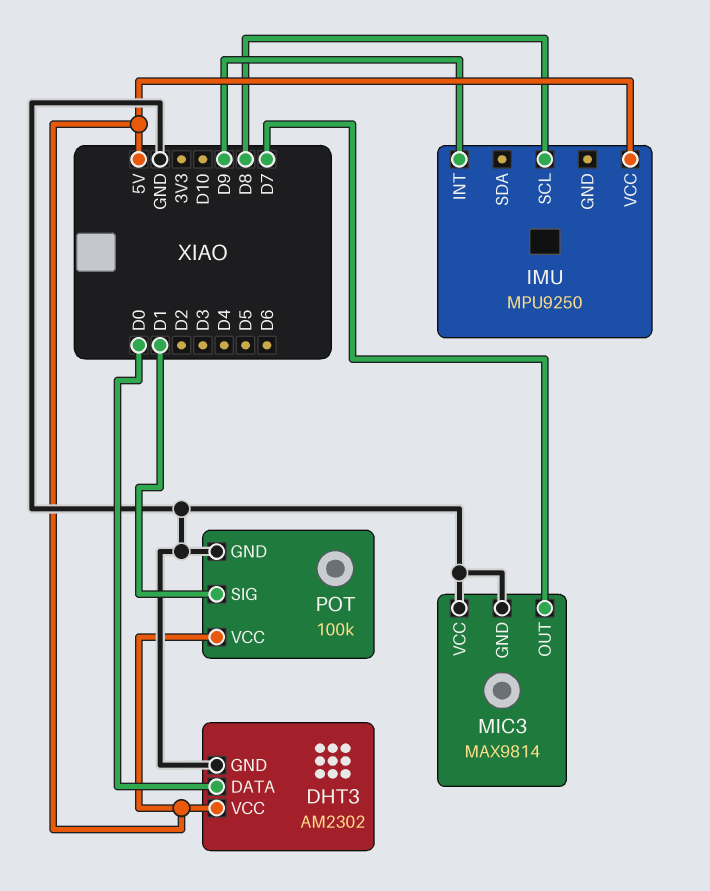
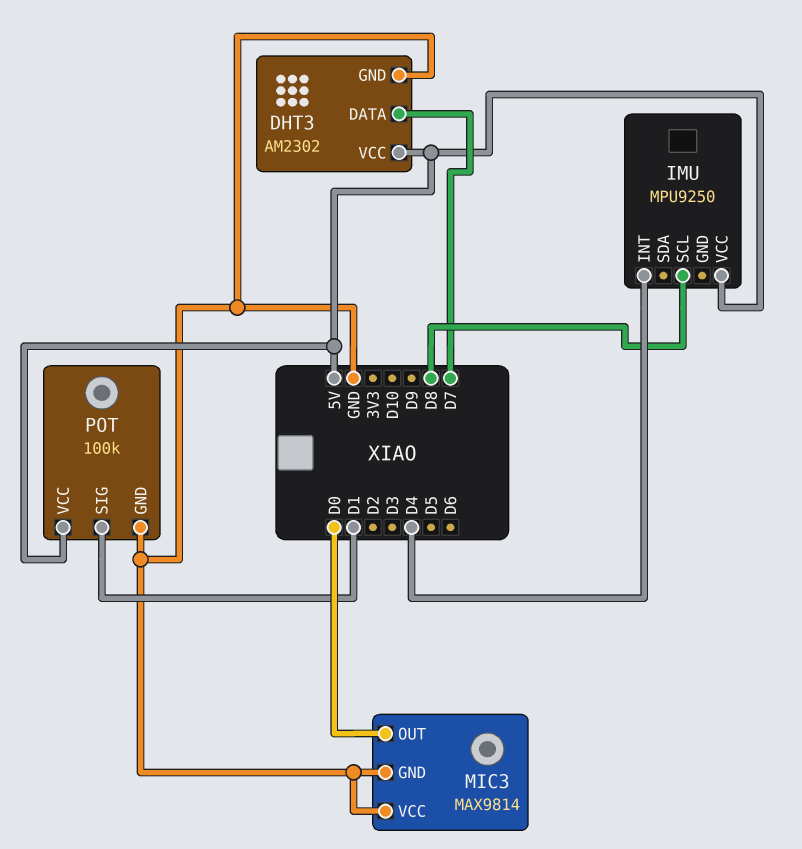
DHT3 pin DATA: D0 -> D7
IMU pin INT: D9 -> D4
MIC3 pin OUT: D7 -> D0

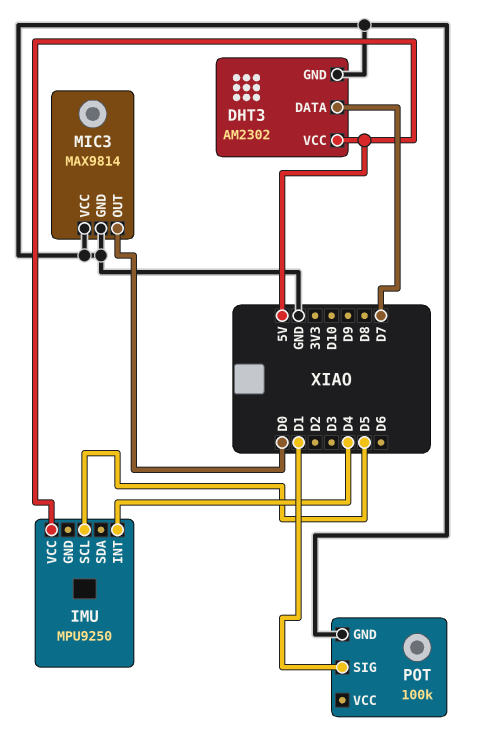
IMU pin SCL: D8 -> D5
POT pin VCC: 5V -> none

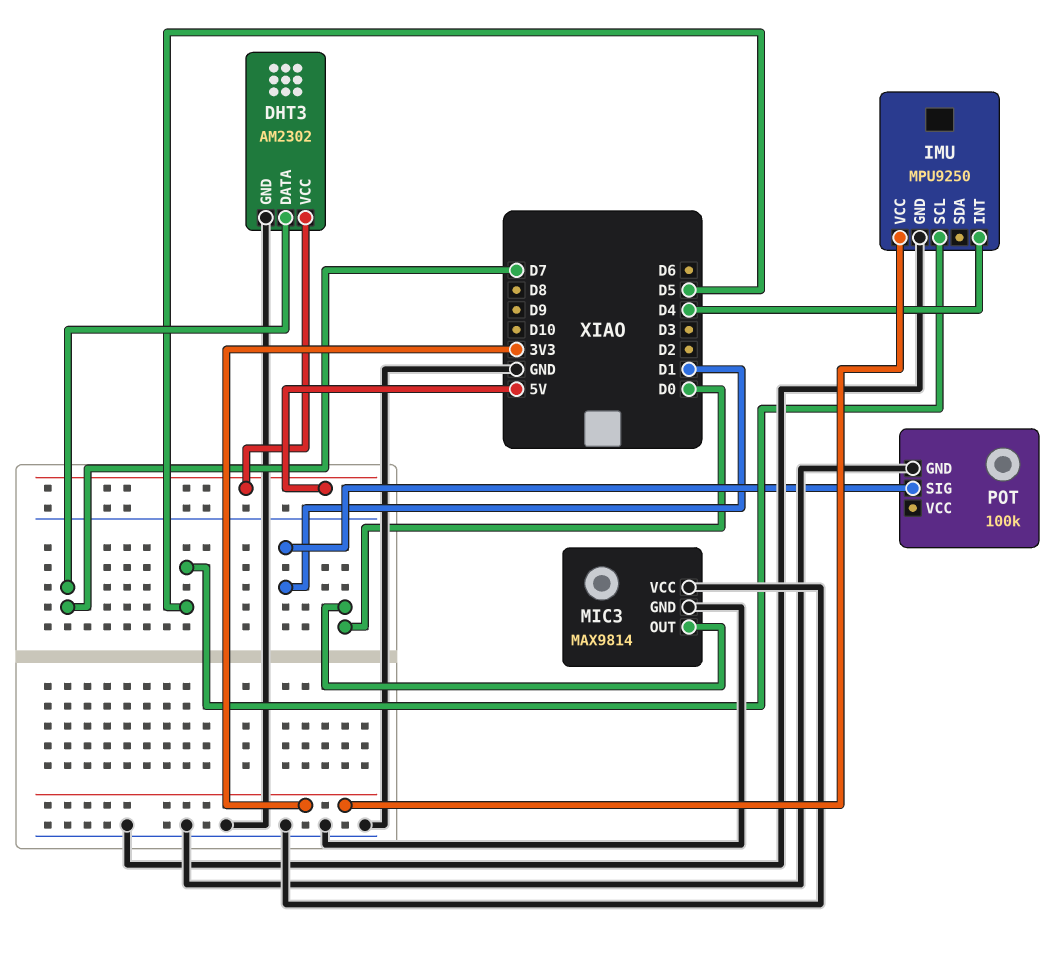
IMU pin GND: none -> GND
IMU pin VCC: 5V -> 3V3

